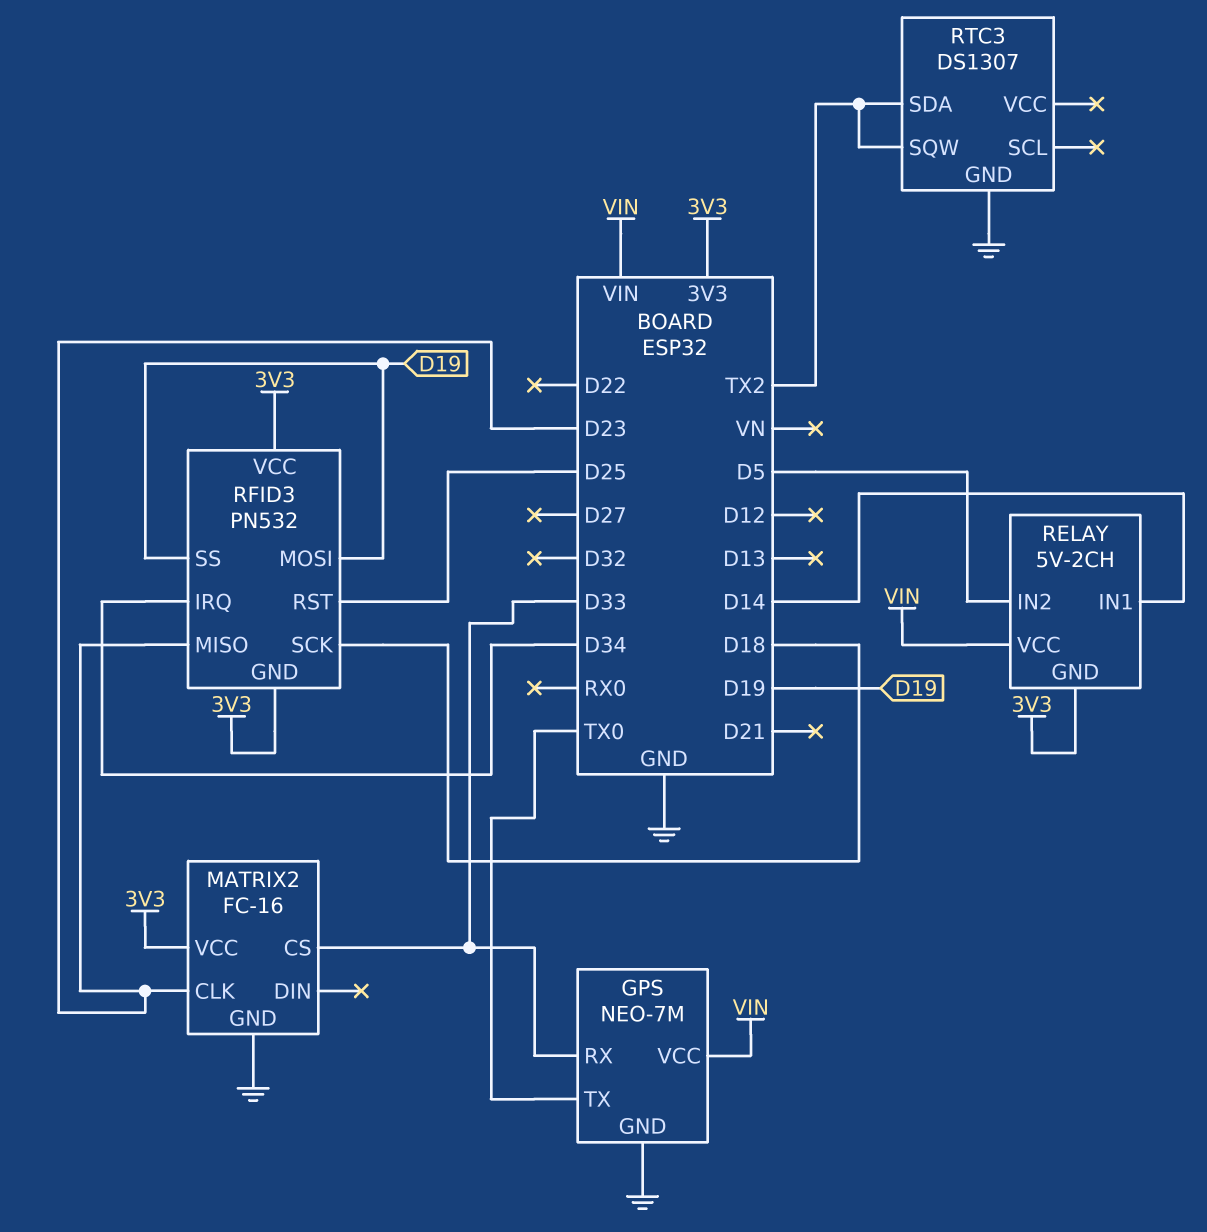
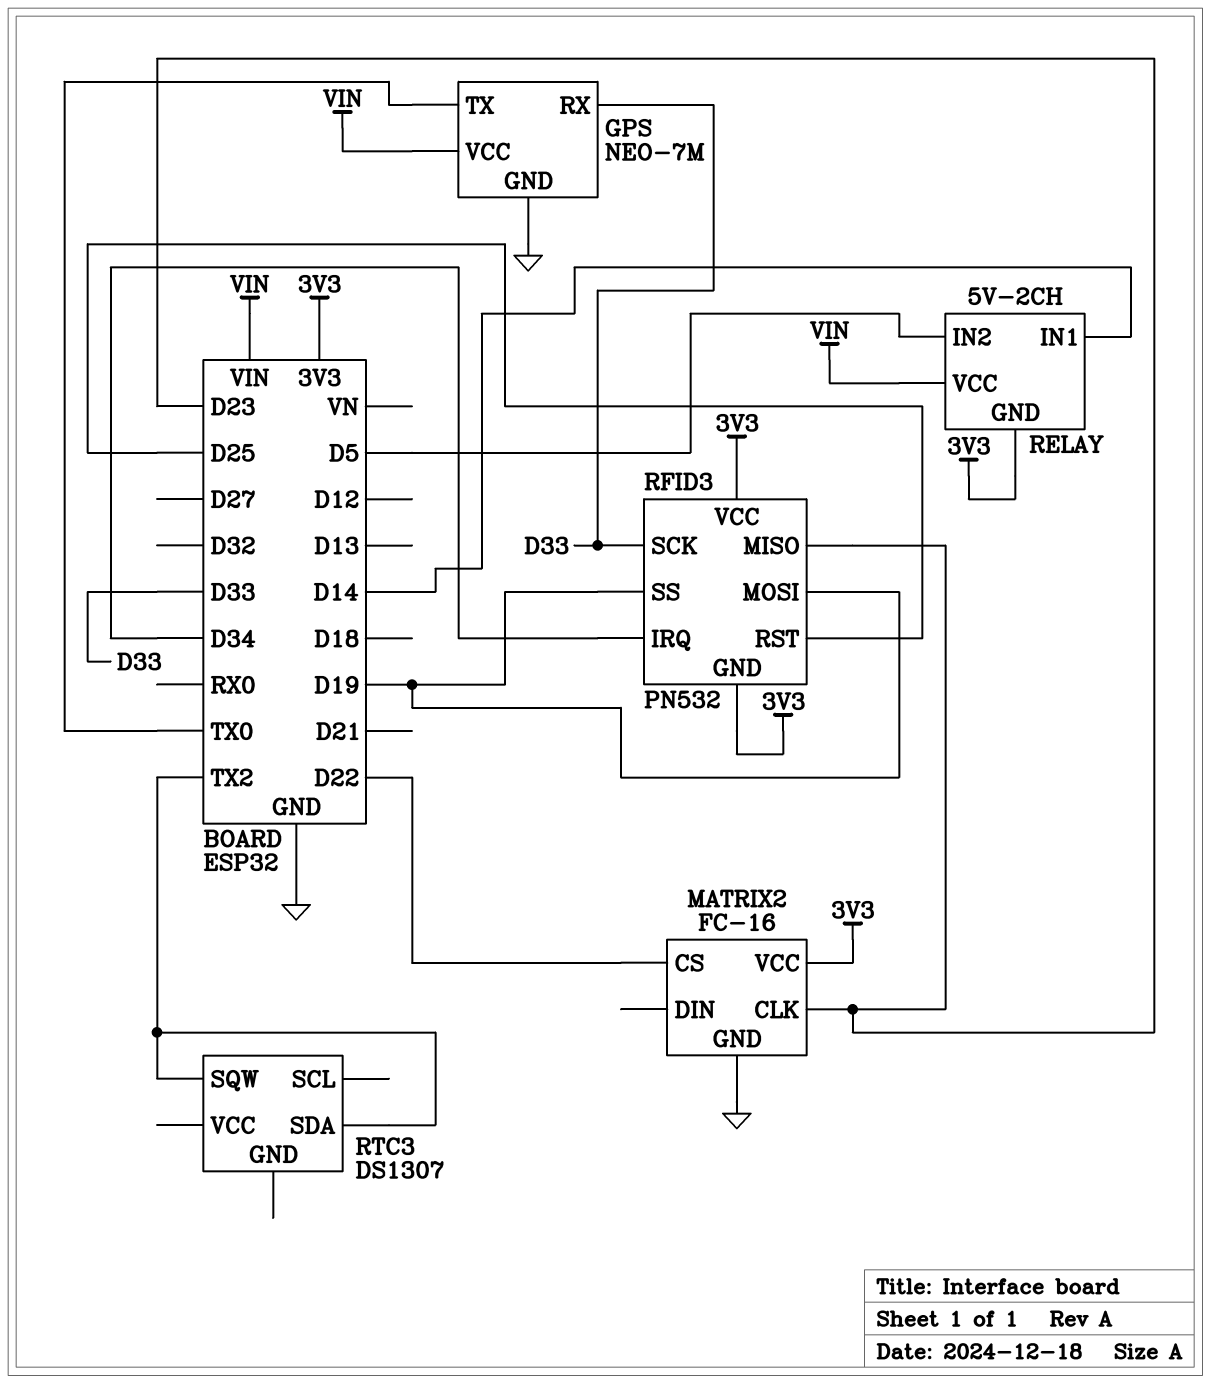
MATRIX2 pin CS: D33 -> D22
RFID3 pin SCK: D18 -> D33
RTC3 pin GND: GND -> none

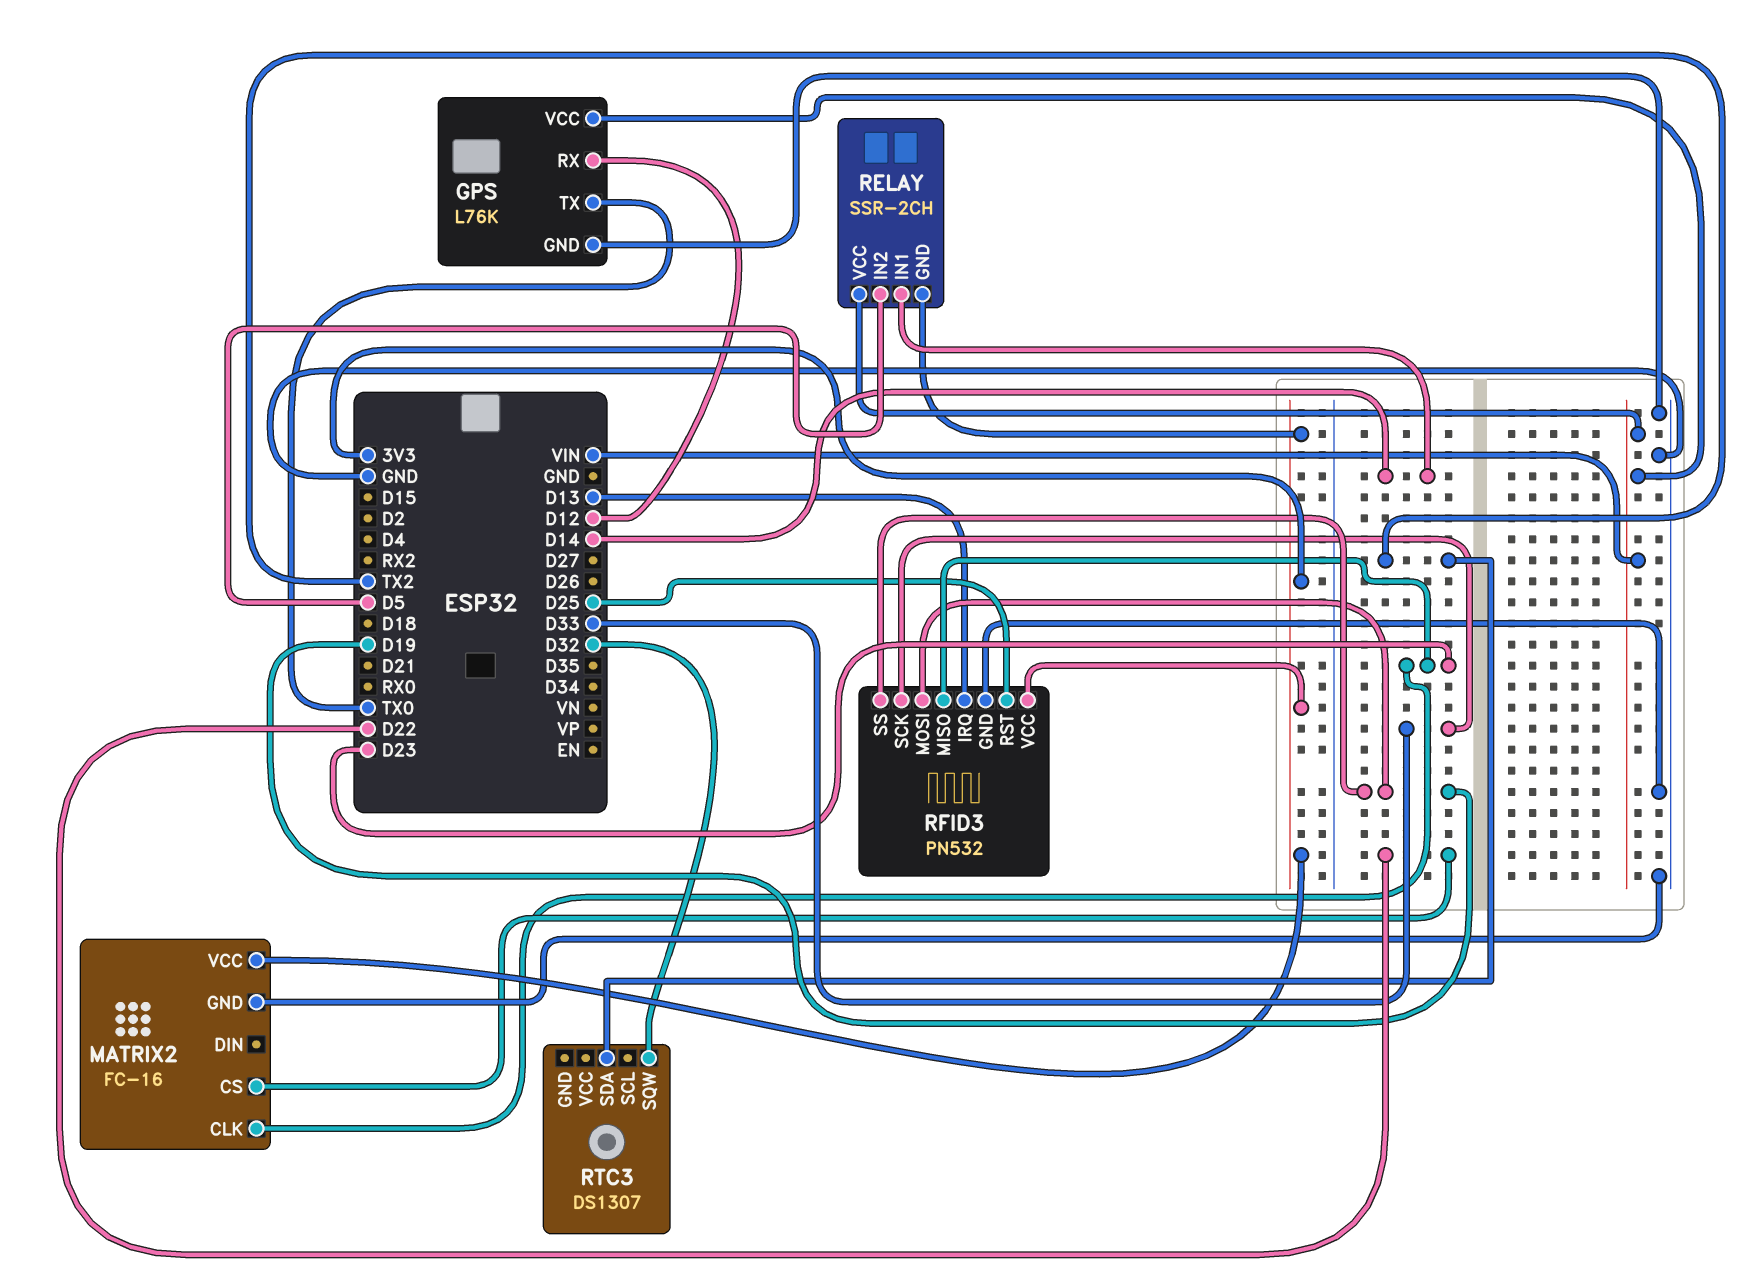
GPS: NEO-7M -> L76K
GPS pin RX: D33 -> D12
RELAY: 5V-2CH -> SSR-2CH
RFID3 pin GND: 3V3 -> GND
RFID3 pin IRQ: D34 -> D13
RTC3 pin SQW: TX2 -> D32

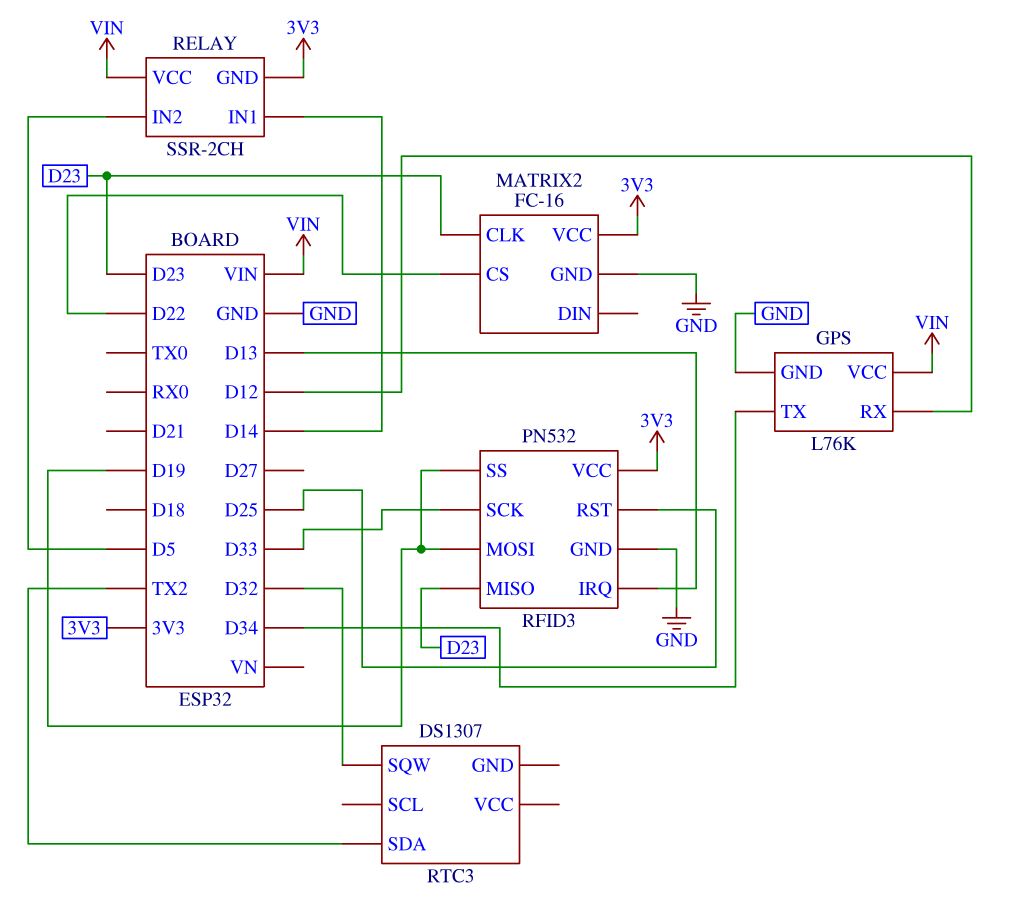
GPS pin TX: TX0 -> D34

